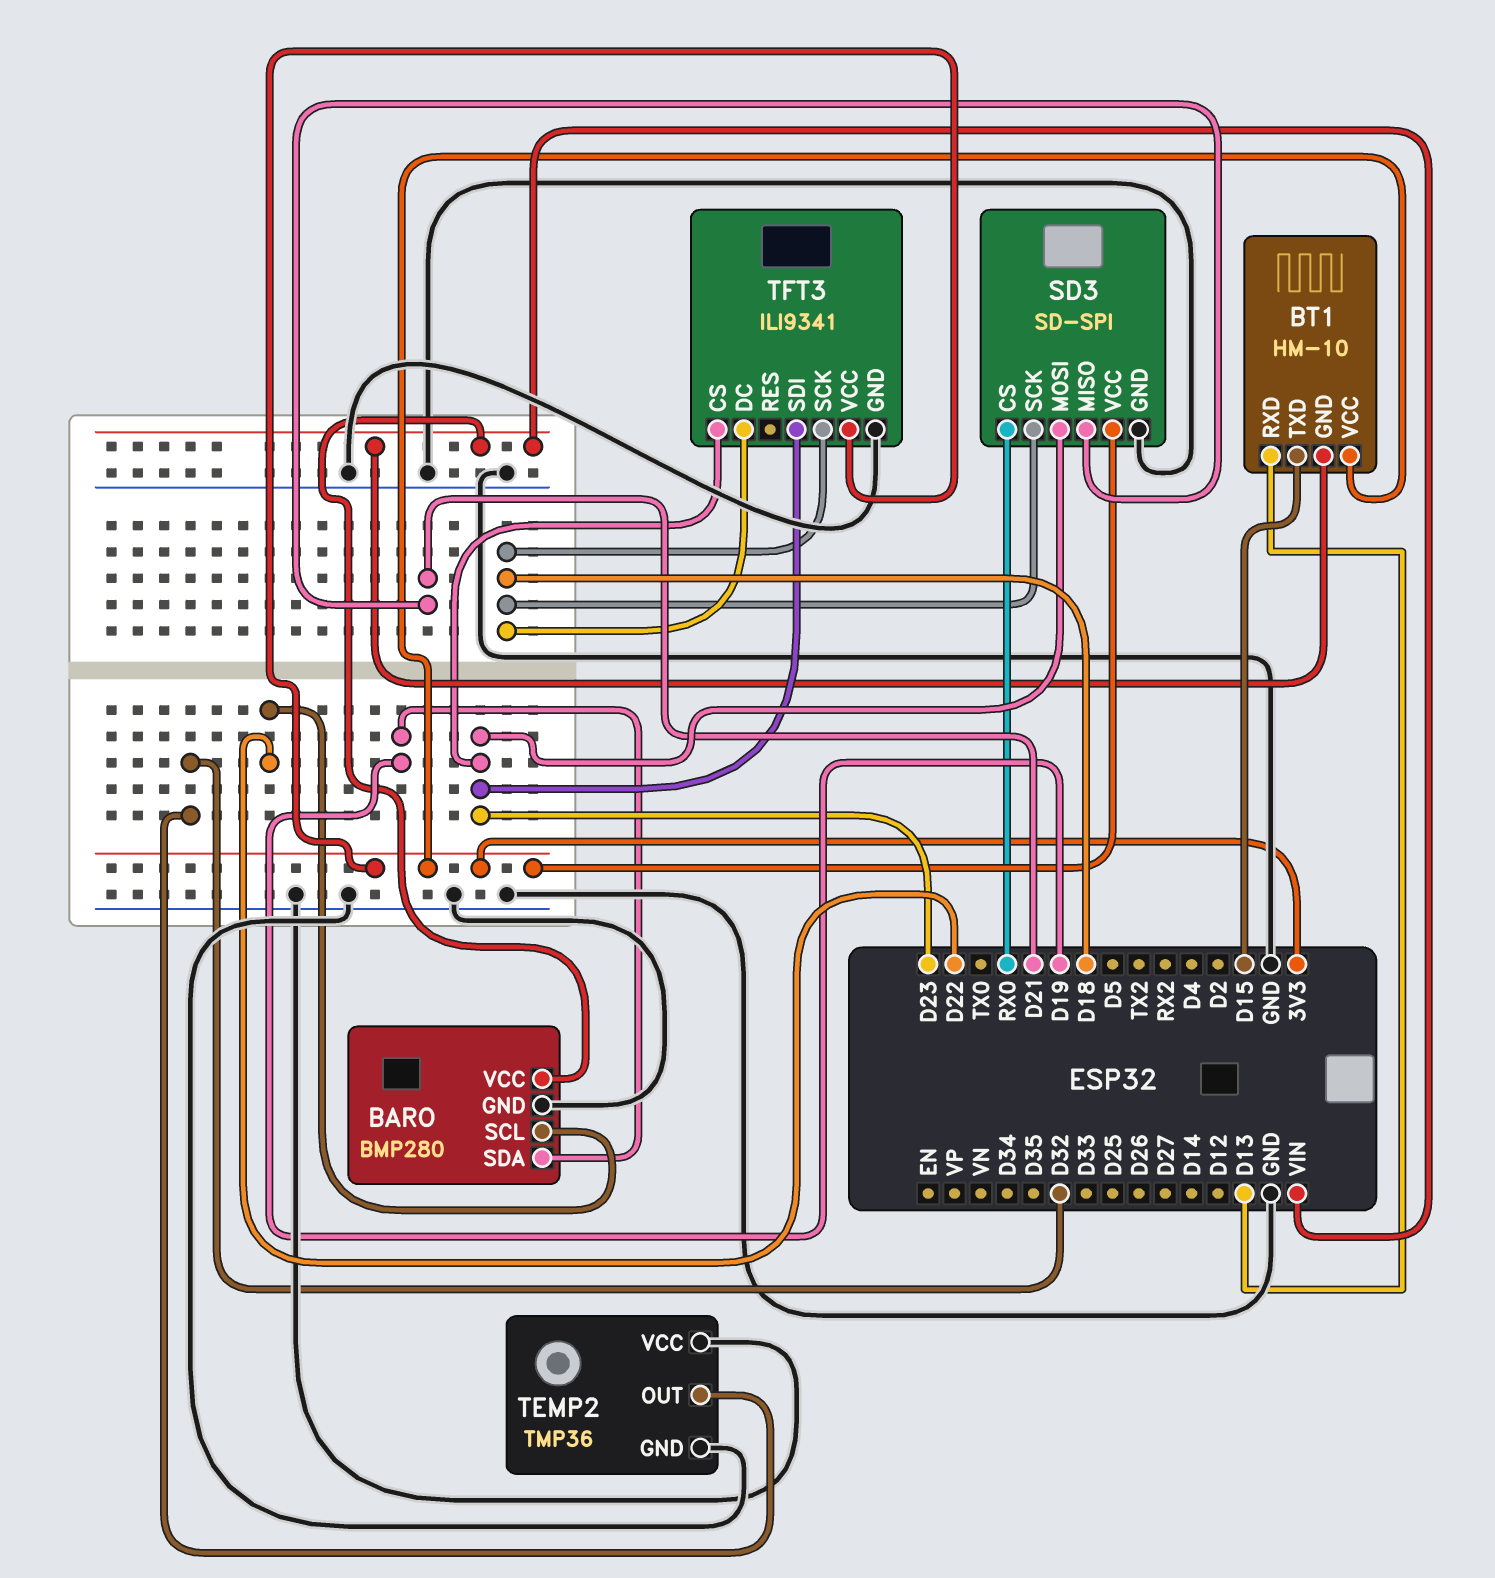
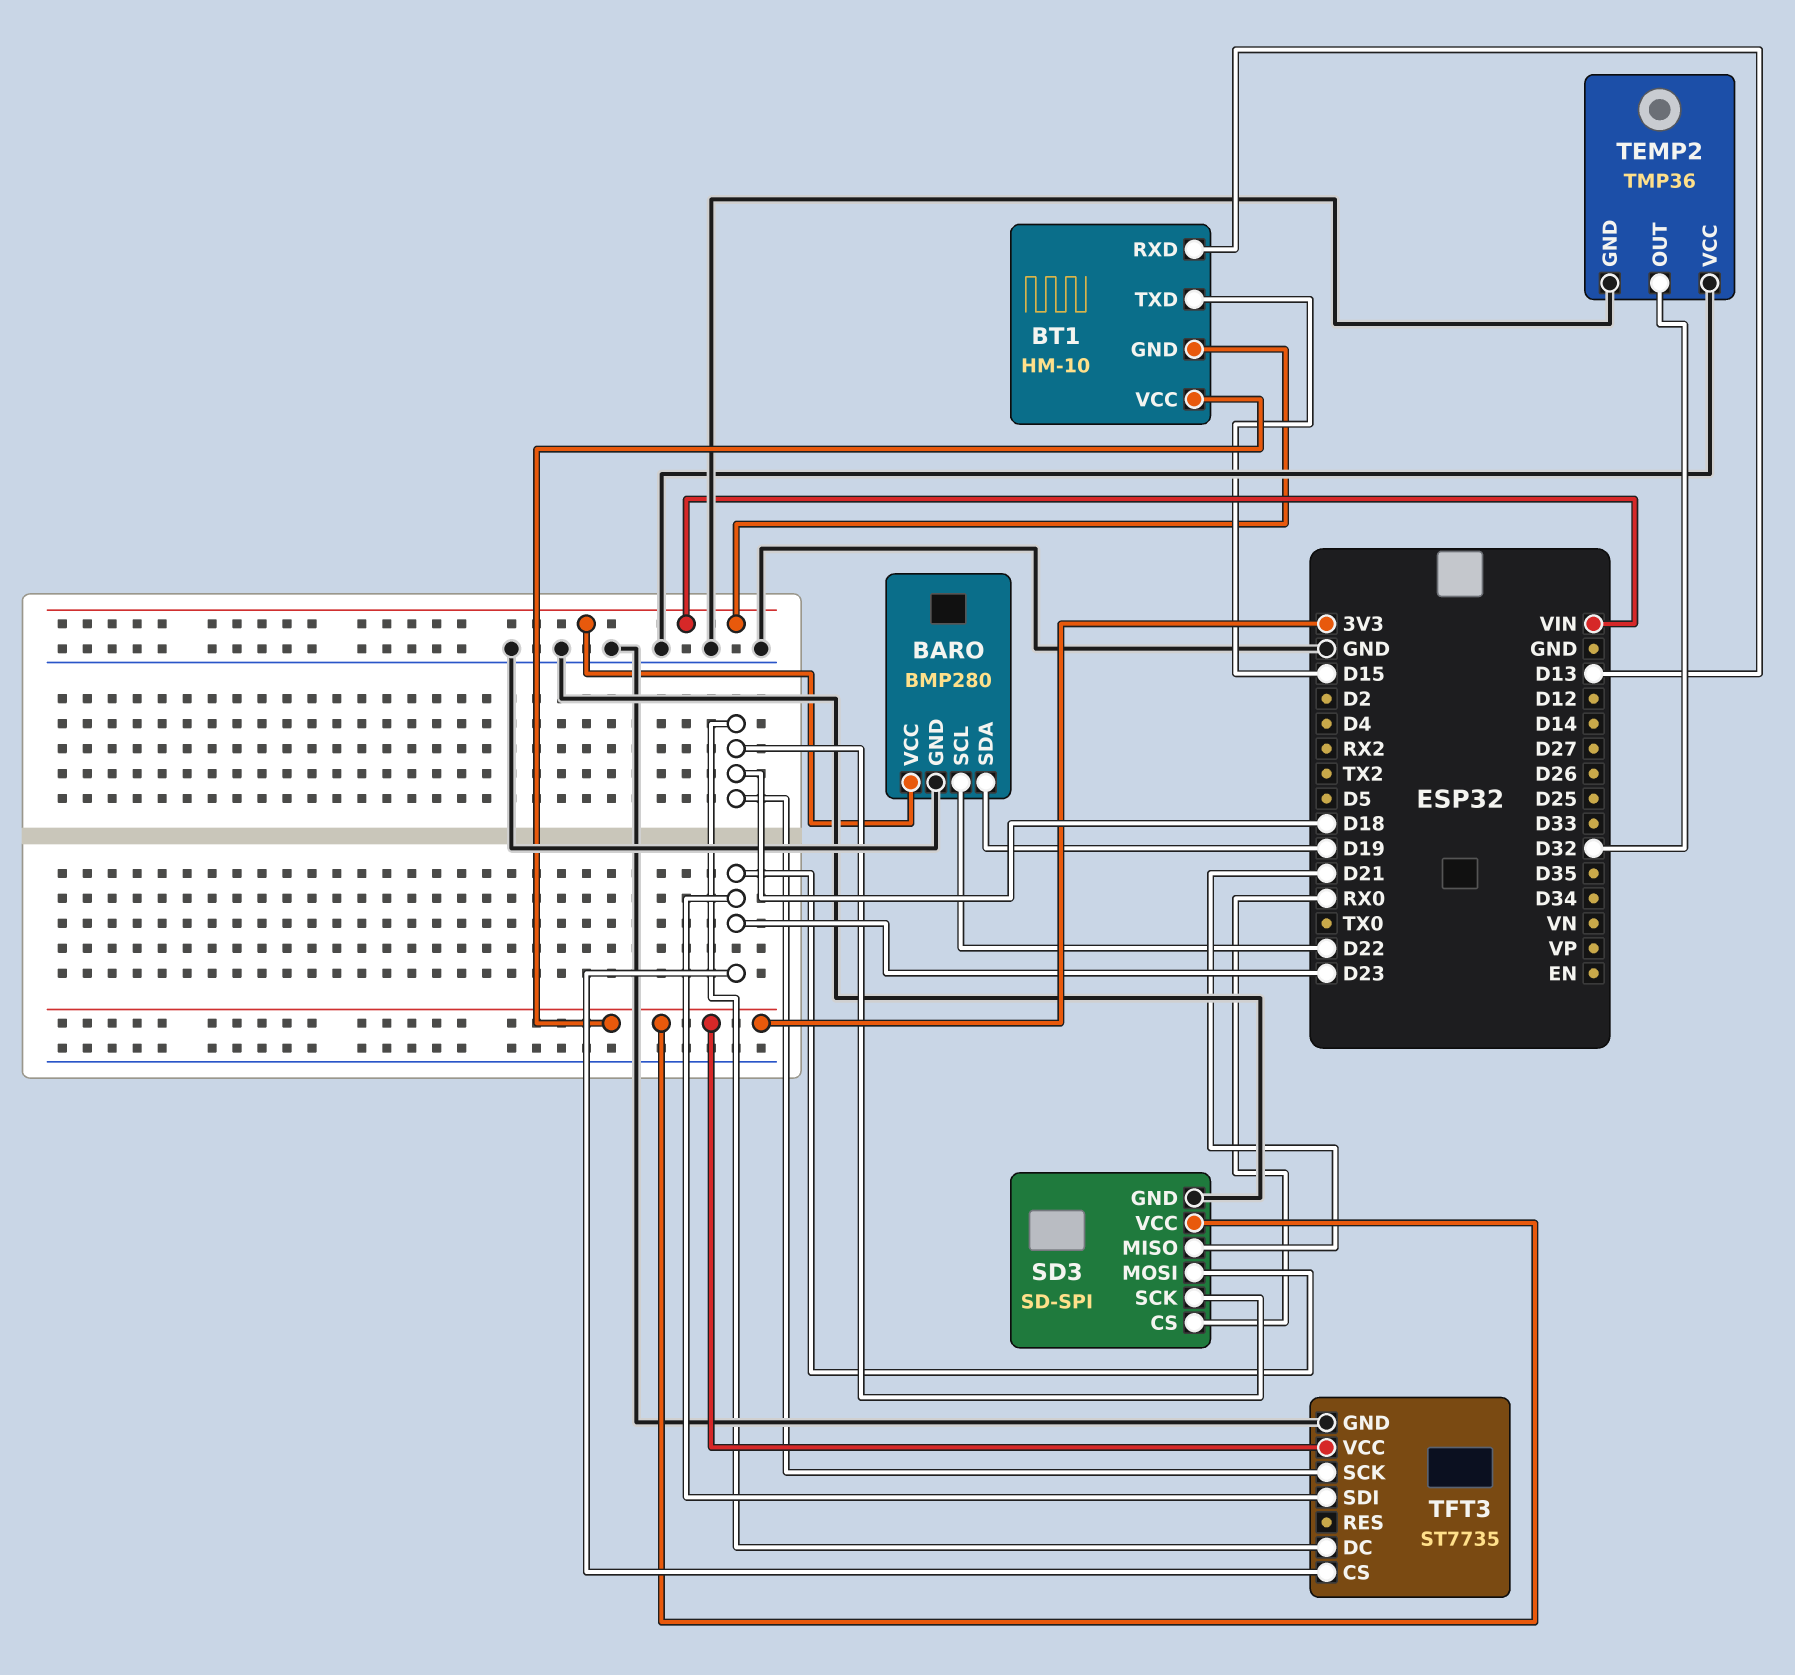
TFT3: ILI9341 -> ST7735

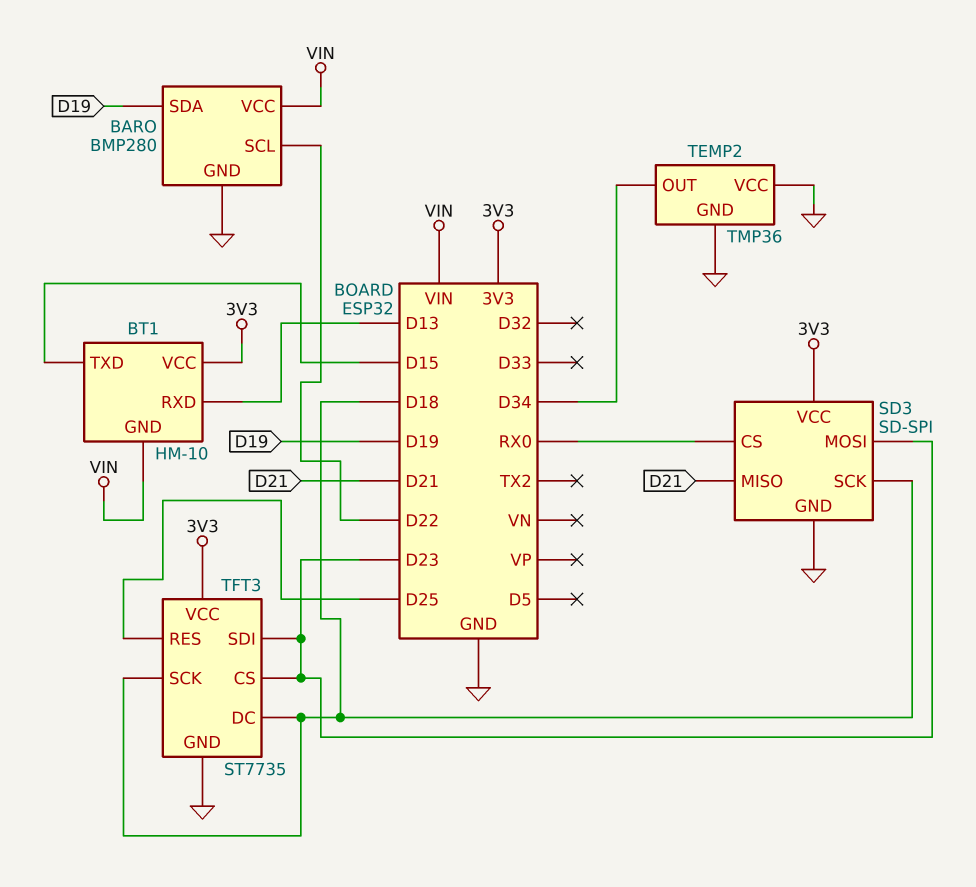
TEMP2 pin OUT: D32 -> D34
TFT3 pin RES: none -> D25

